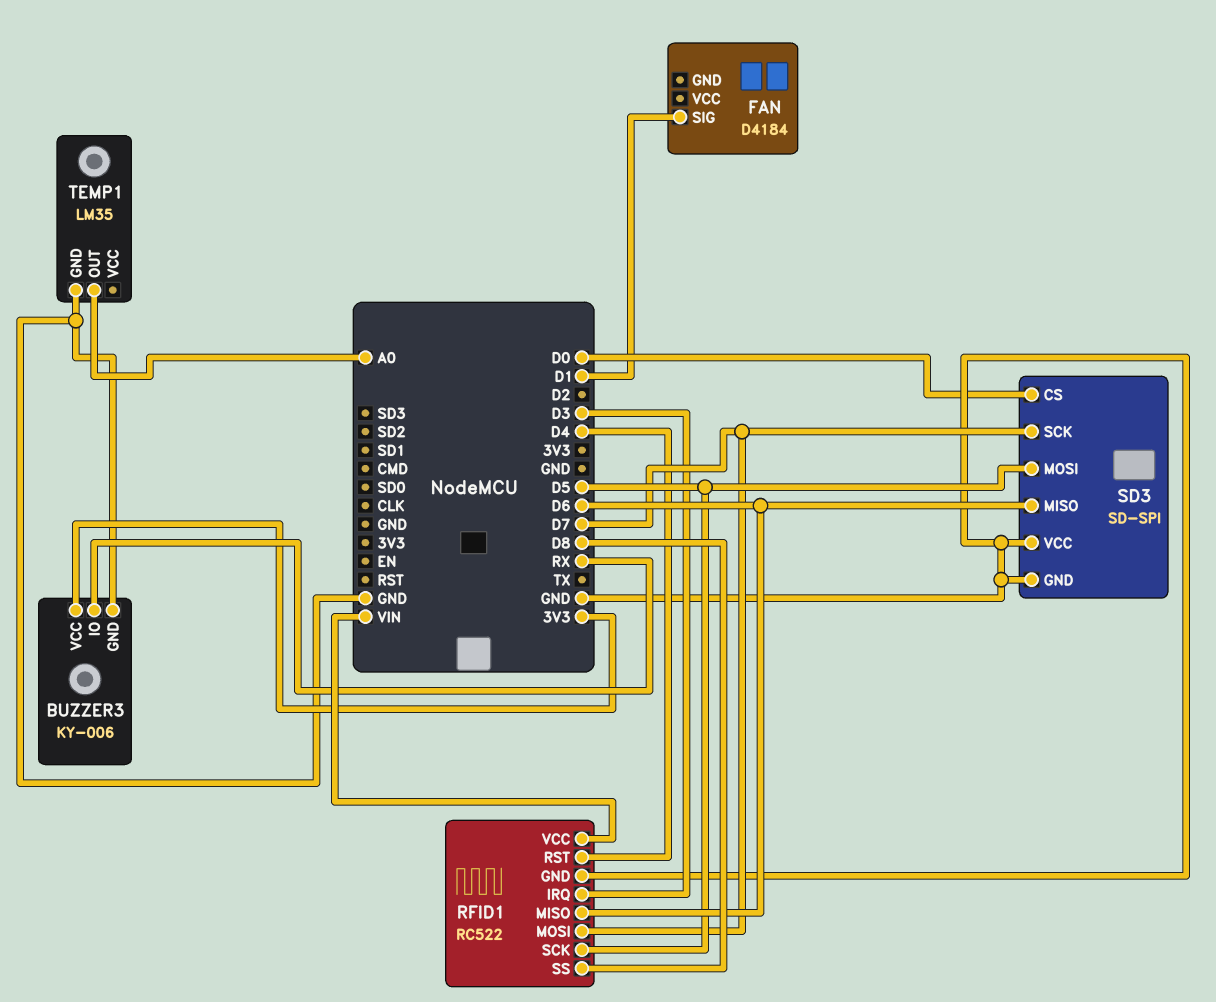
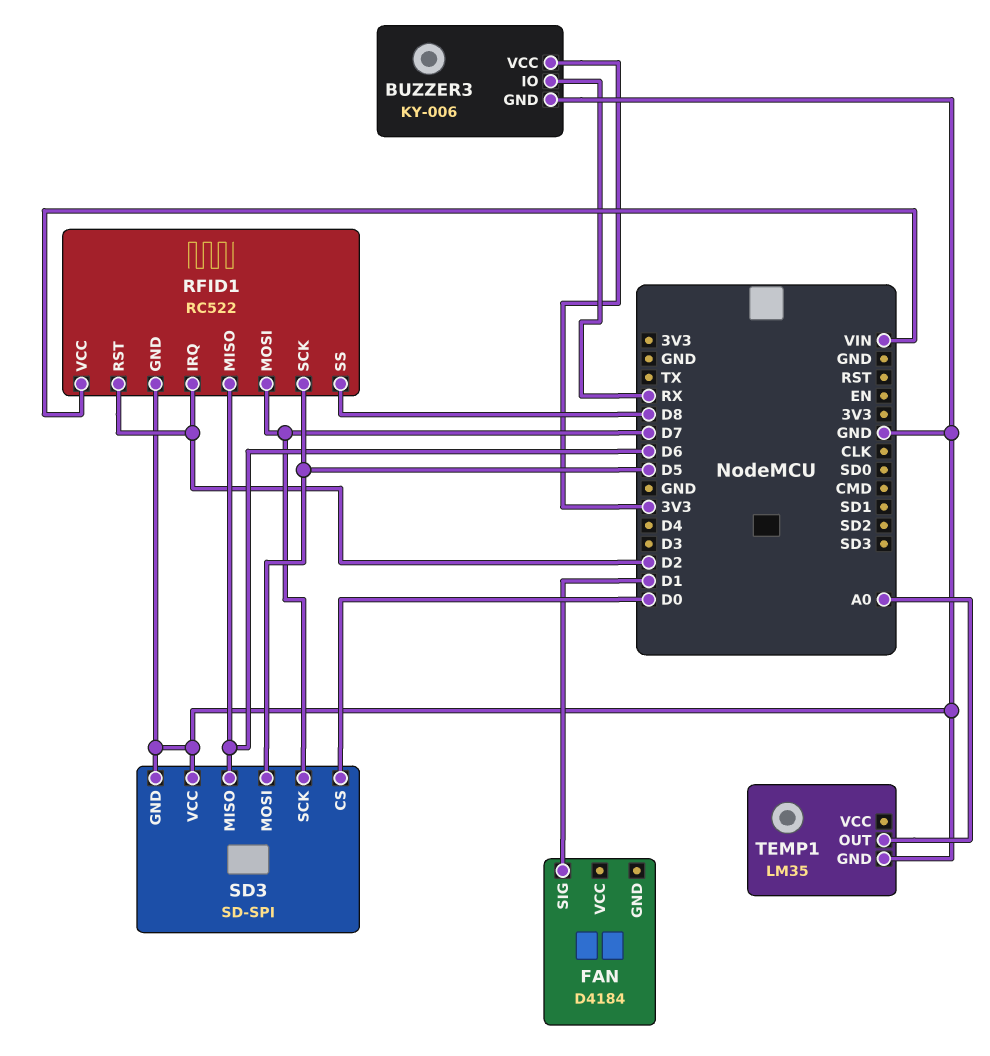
RFID1 pin IRQ: D3 -> D2
RFID1 pin RST: D4 -> D2

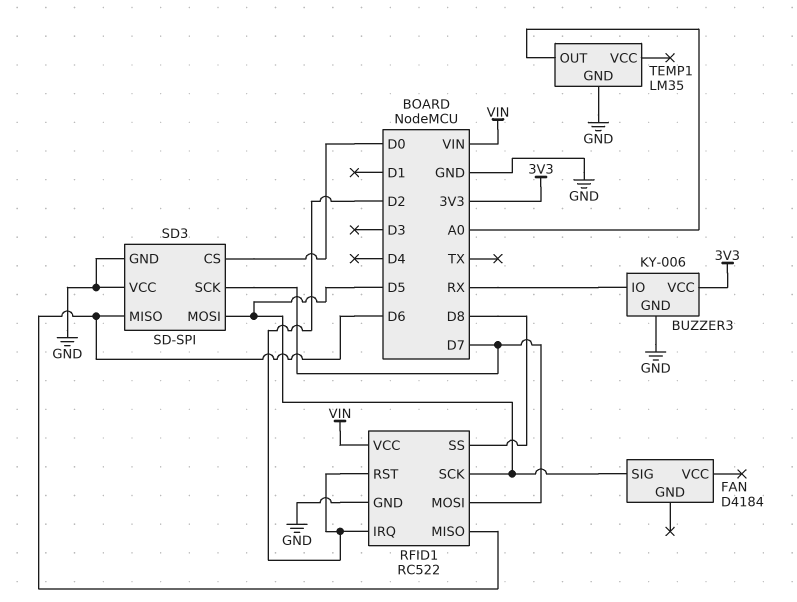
FAN pin SIG: D1 -> D5

